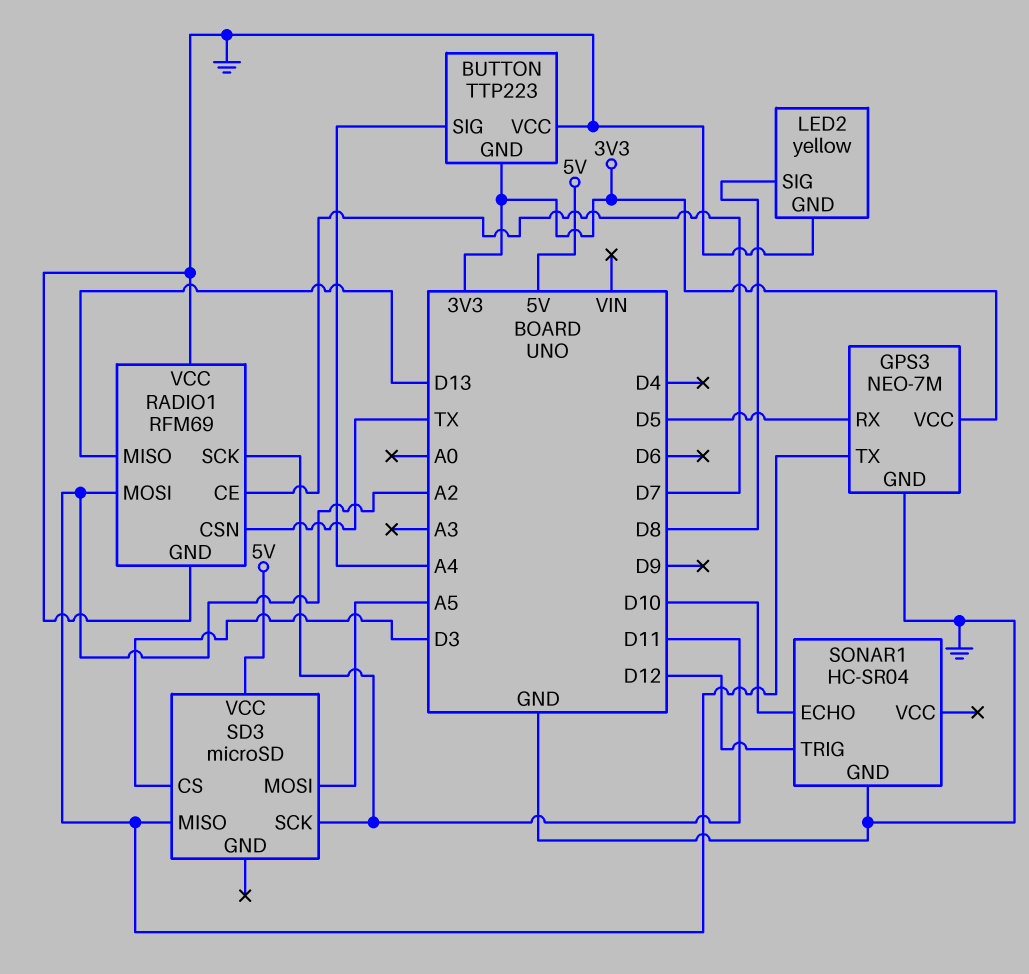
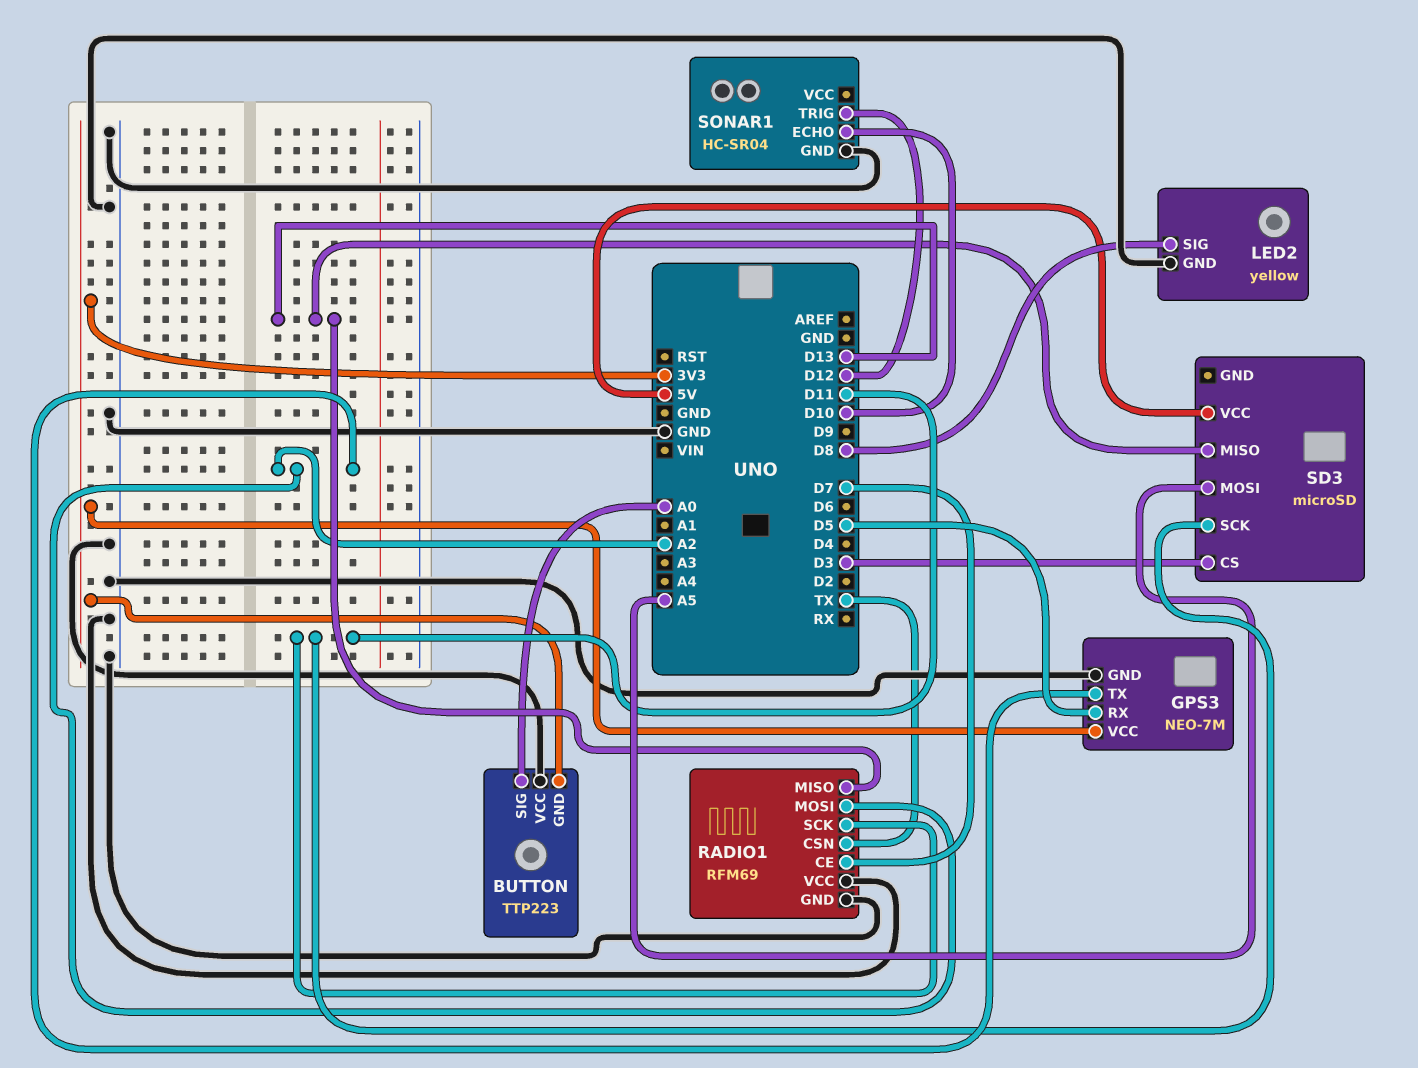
BUTTON pin SIG: A4 -> A0
SD3 pin MISO: A2 -> D13

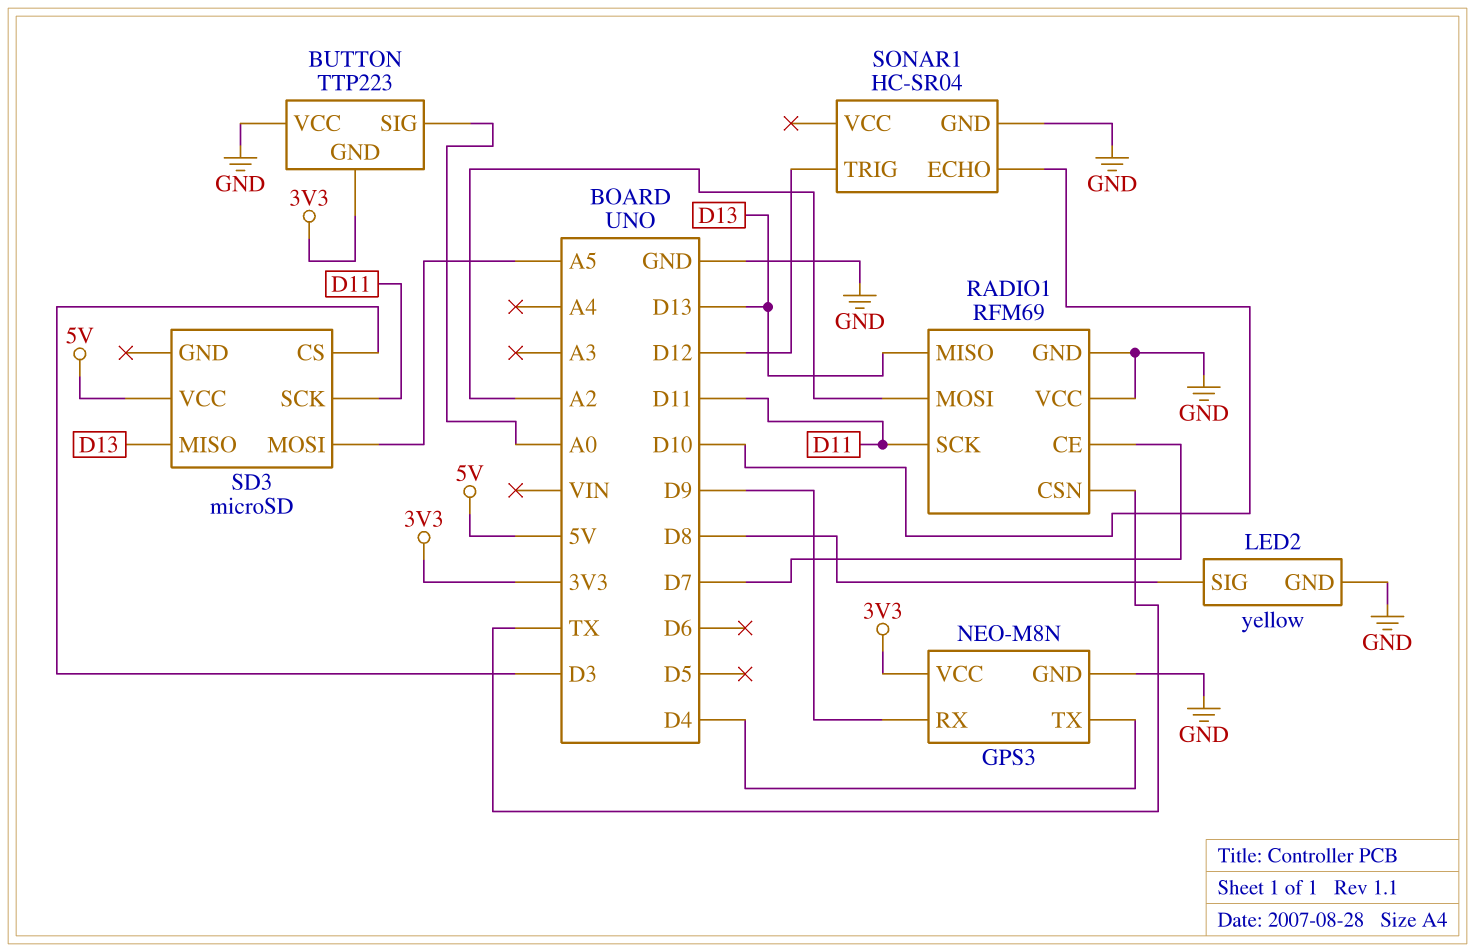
GPS3: NEO-7M -> NEO-M8N
GPS3 pin RX: D5 -> D9
GPS3 pin TX: A2 -> D4

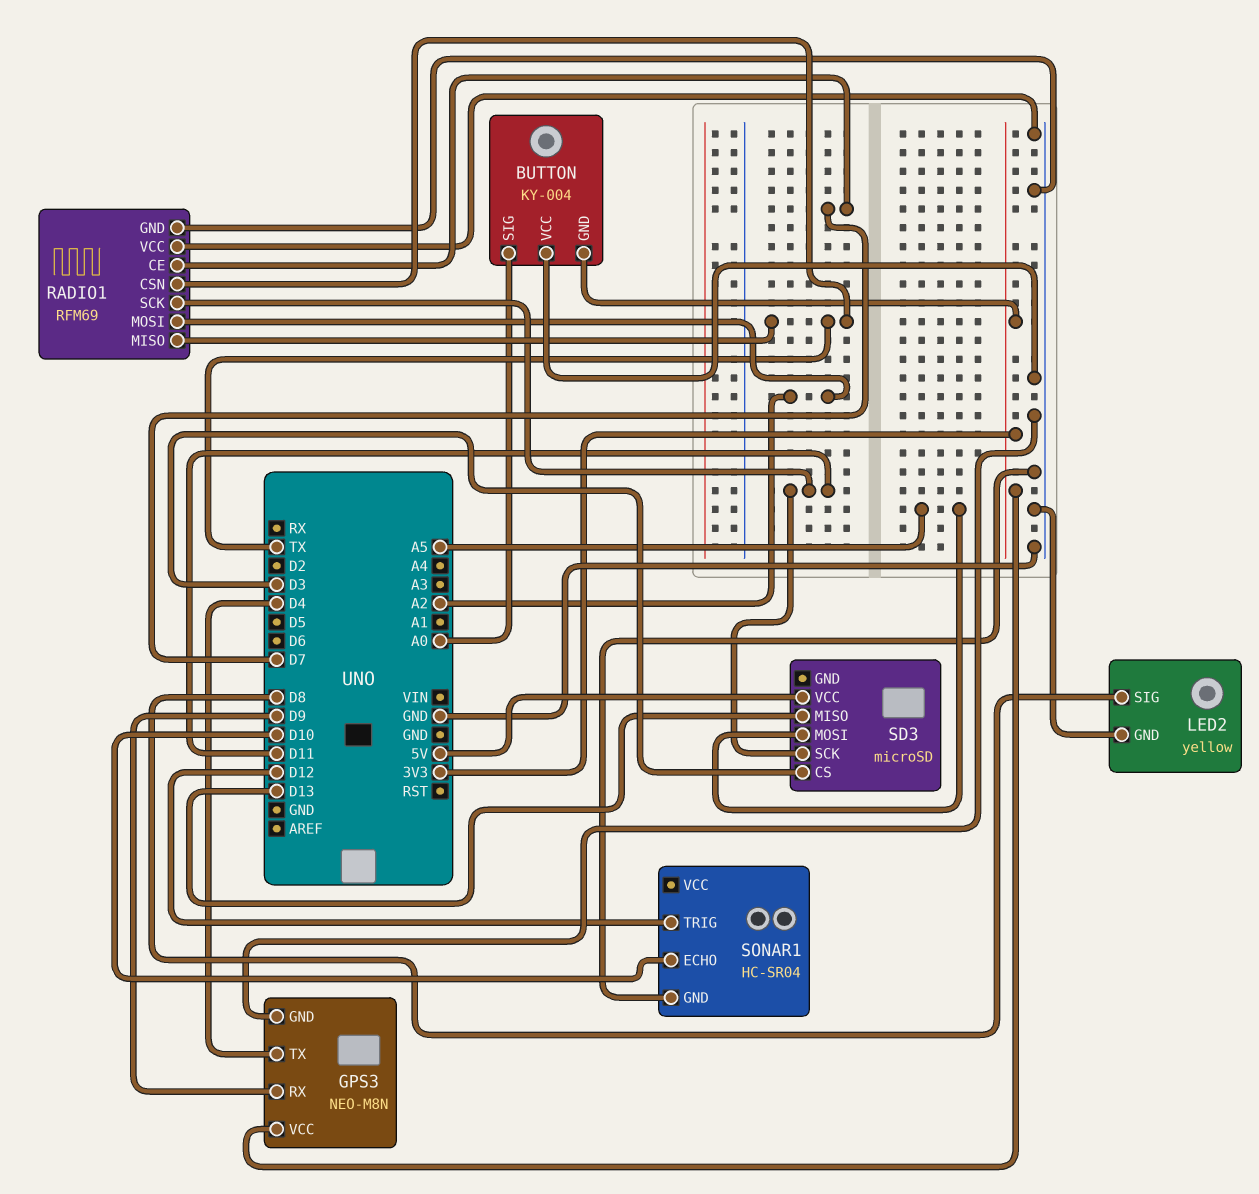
BUTTON: TTP223 -> KY-004
RADIO1 pin MISO: D13 -> TX

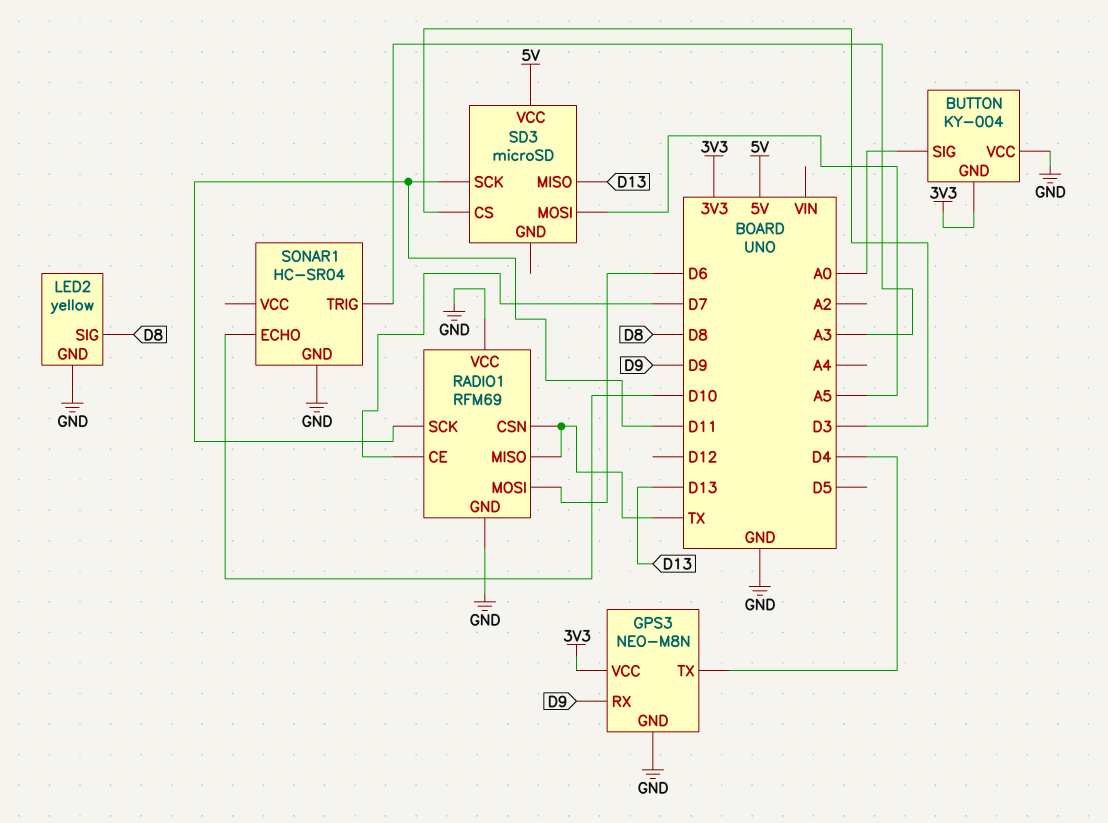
RADIO1 pin MOSI: A2 -> D6
SONAR1 pin TRIG: D12 -> A3

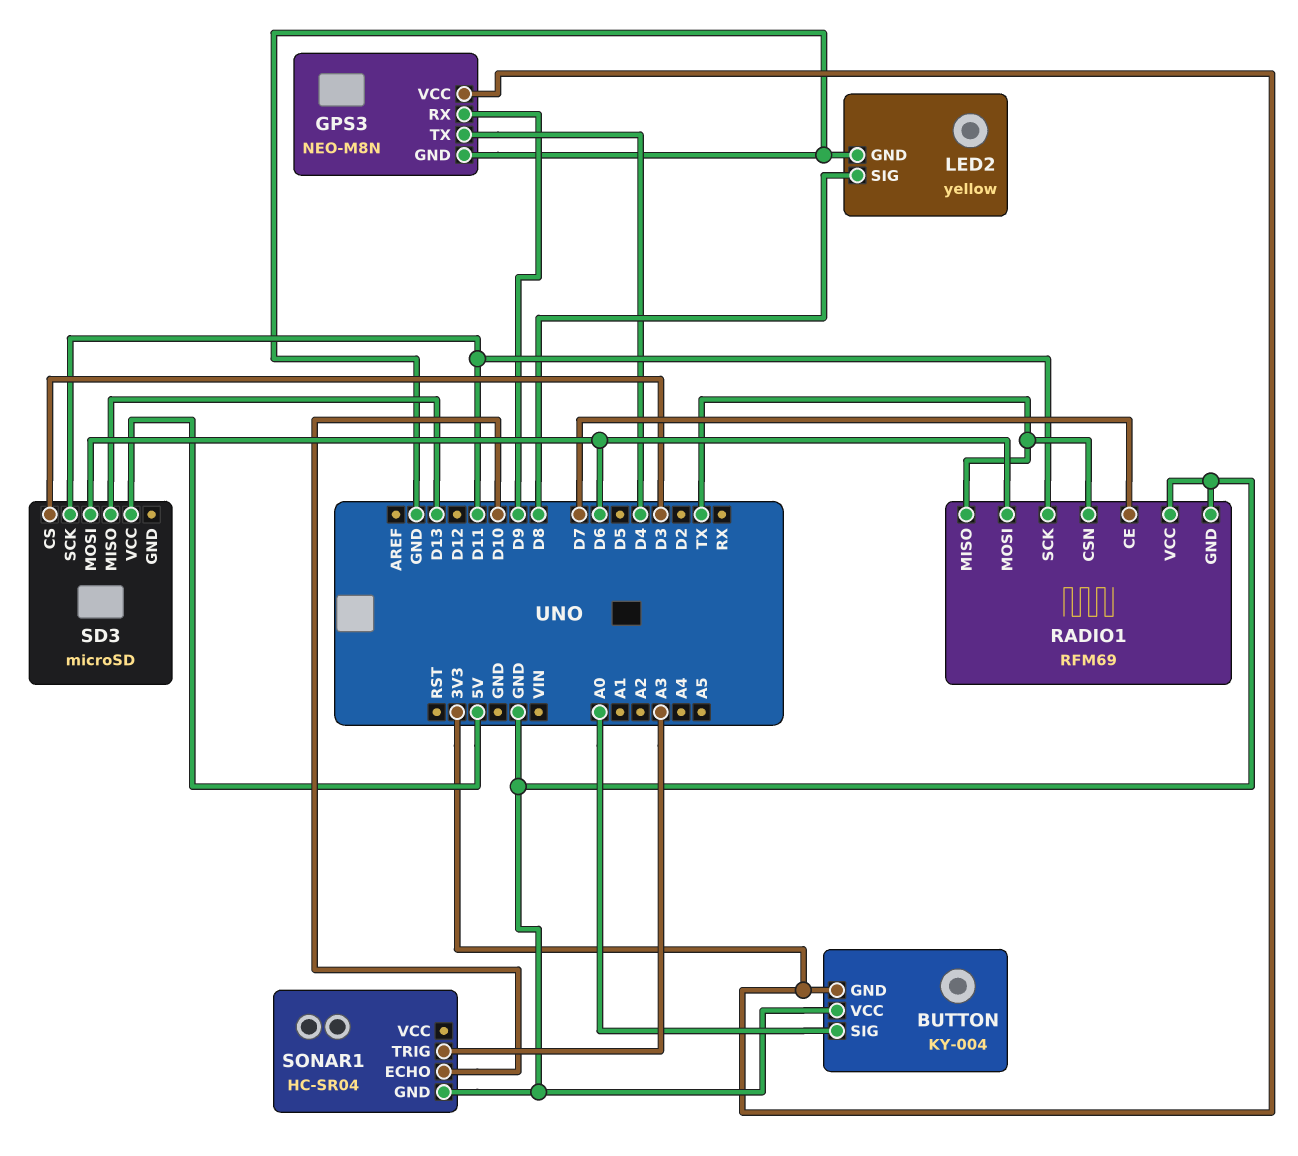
SD3 pin MOSI: A5 -> D6

